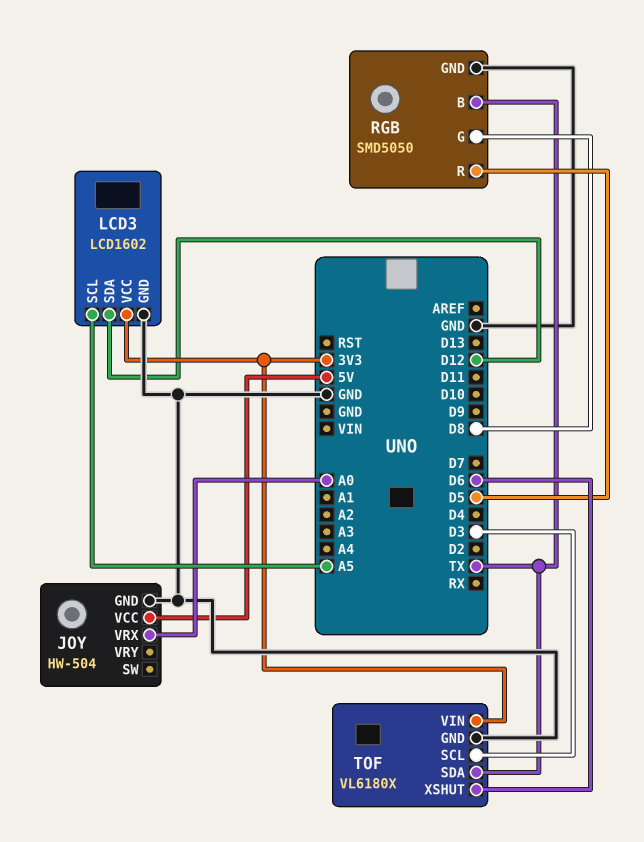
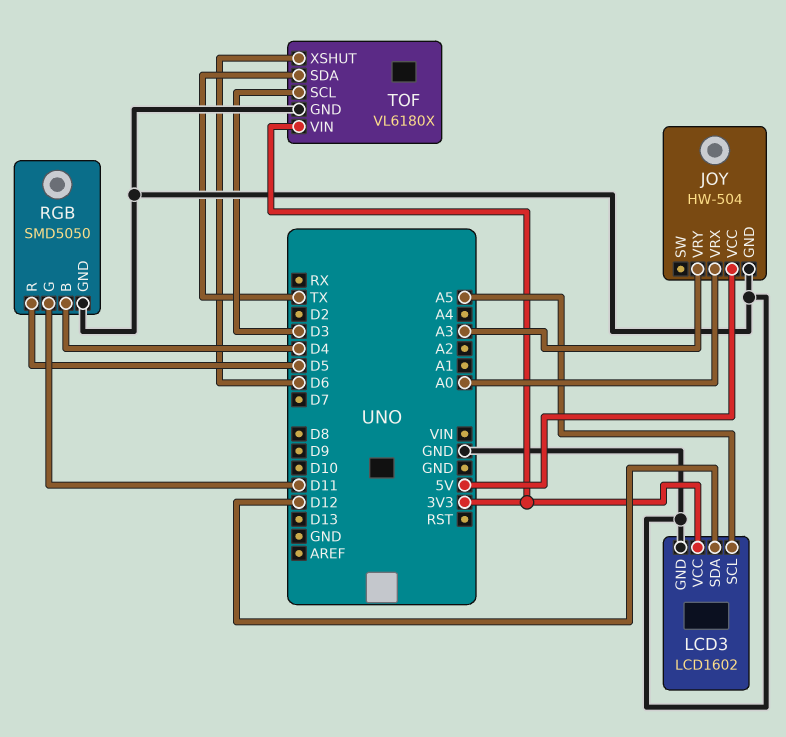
JOY pin VRY: none -> A3
RGB pin B: TX -> D4
RGB pin G: D8 -> D11

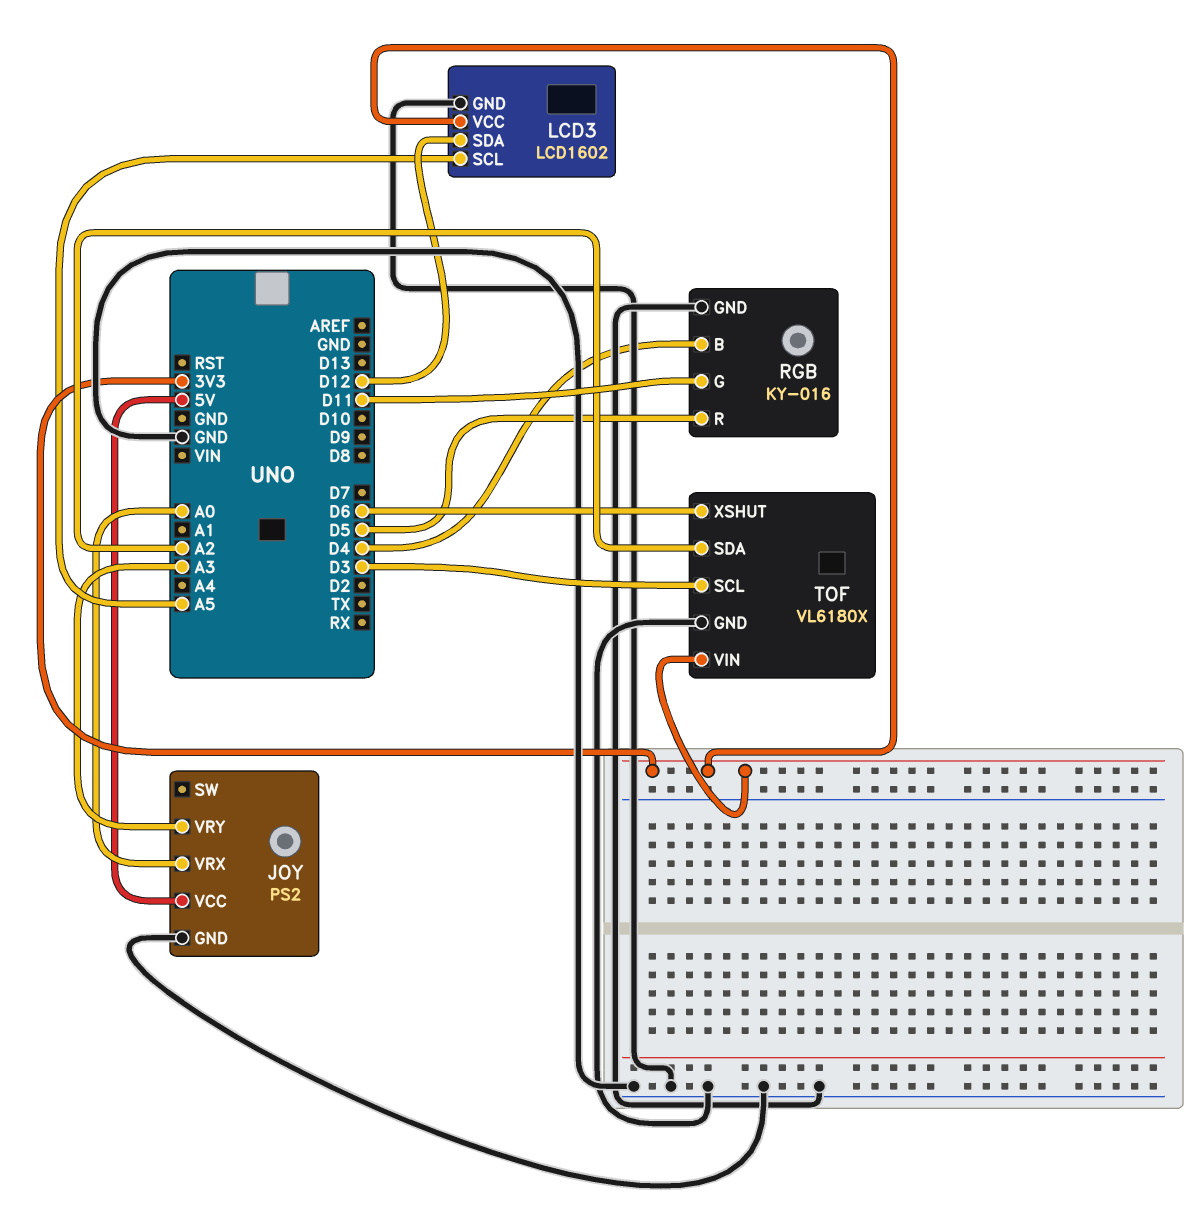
JOY: HW-504 -> PS2
RGB: SMD5050 -> KY-016
TOF pin SDA: TX -> A2

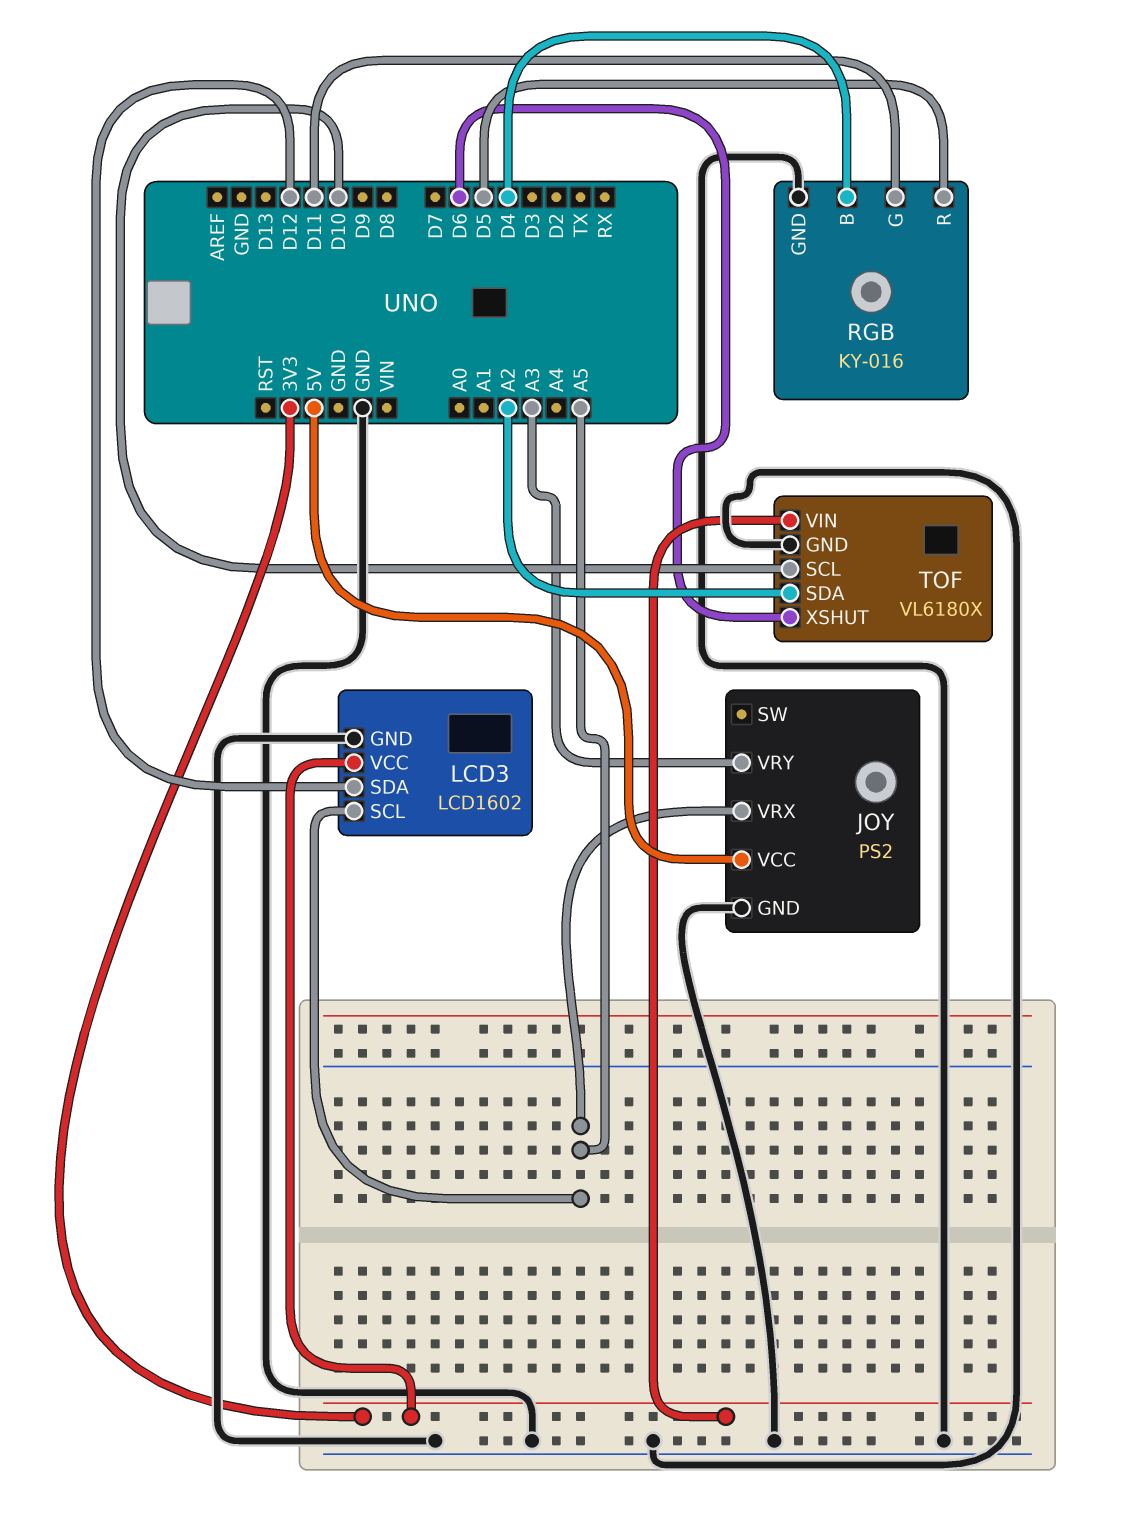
JOY pin VRX: A0 -> A5
TOF pin SCL: D3 -> D10

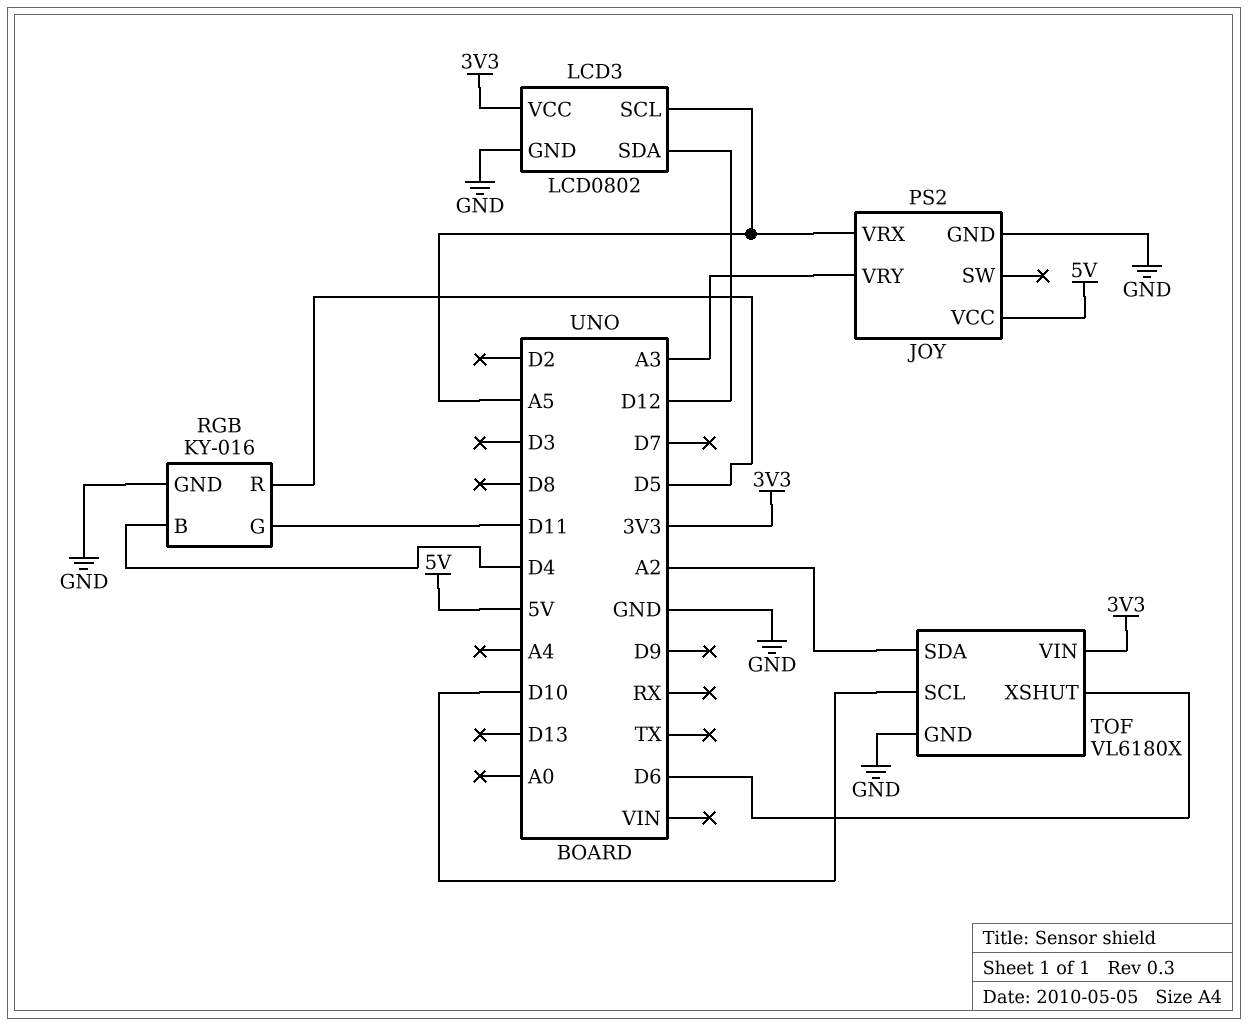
LCD3: LCD1602 -> LCD0802

